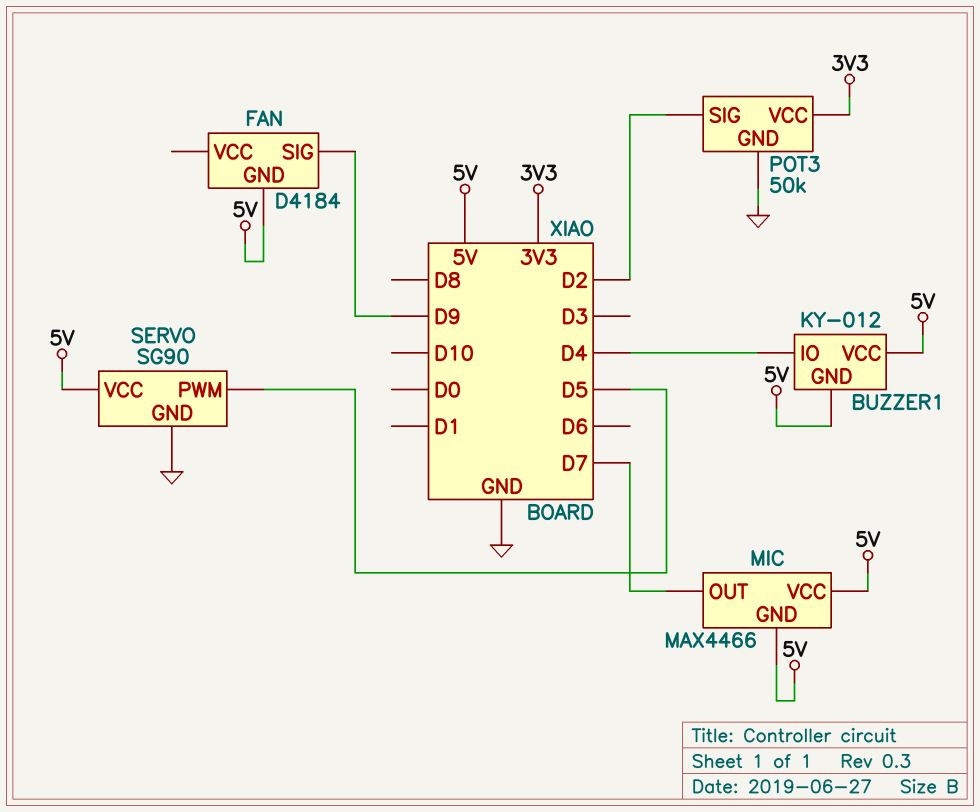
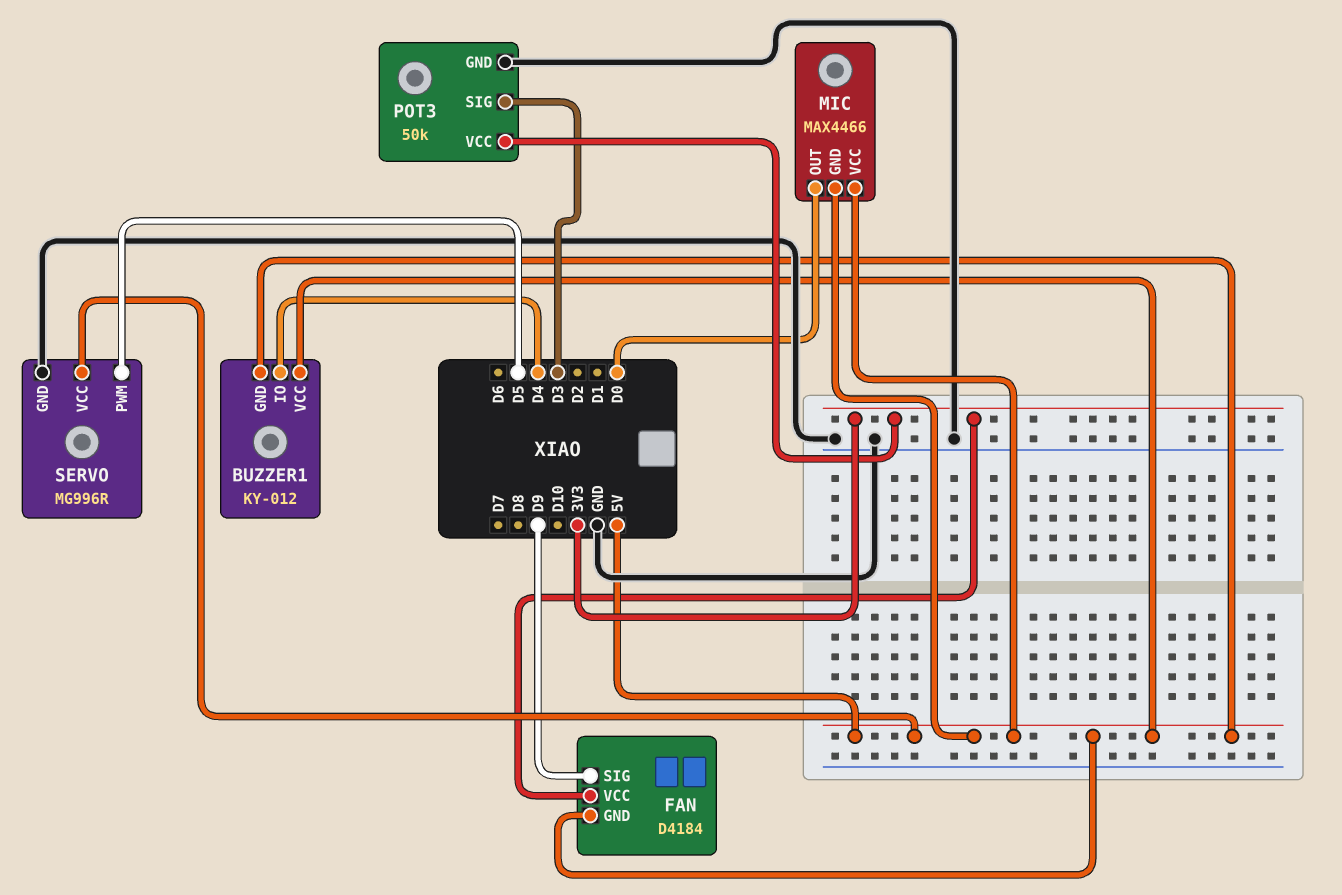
FAN pin VCC: none -> 3V3
MIC pin OUT: D7 -> D0
POT3 pin SIG: D2 -> D3
SERVO: SG90 -> MG996R

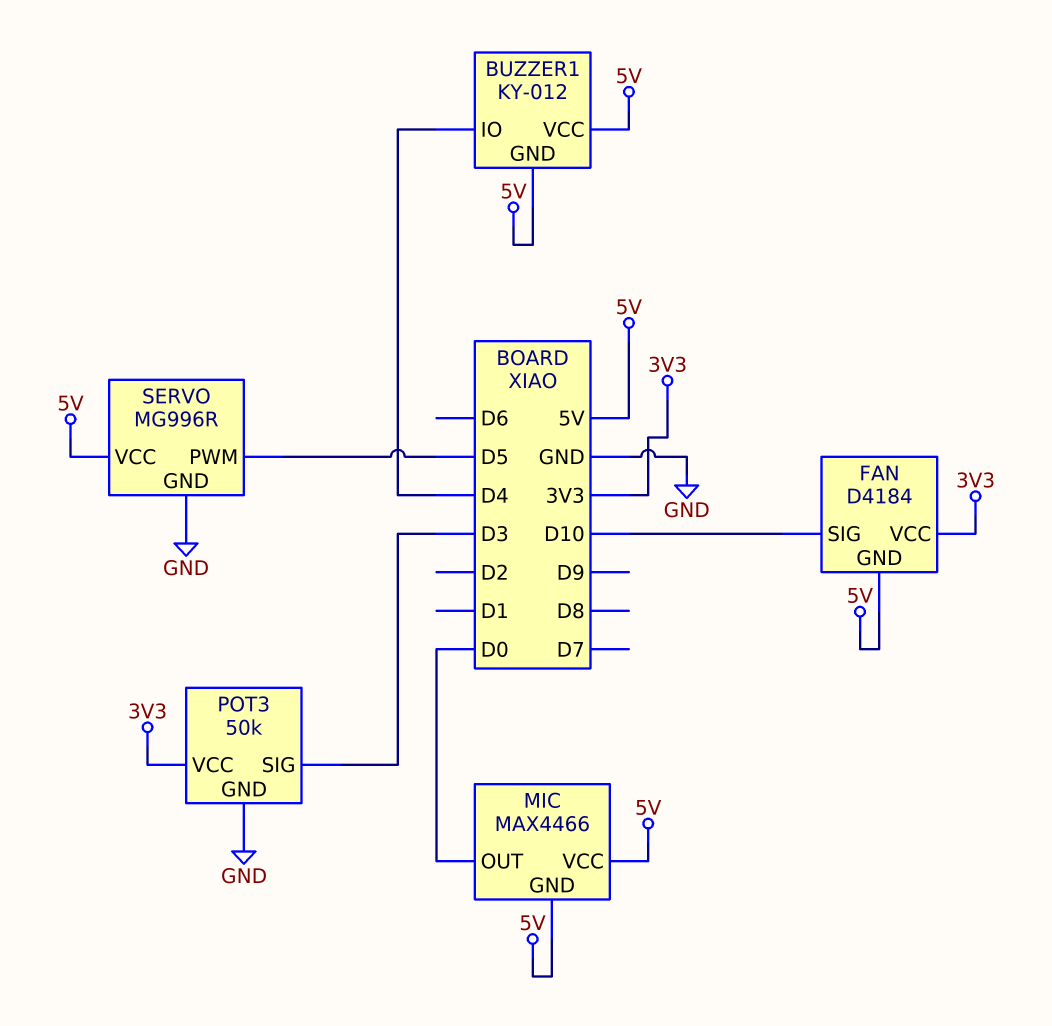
FAN pin SIG: D9 -> D10

